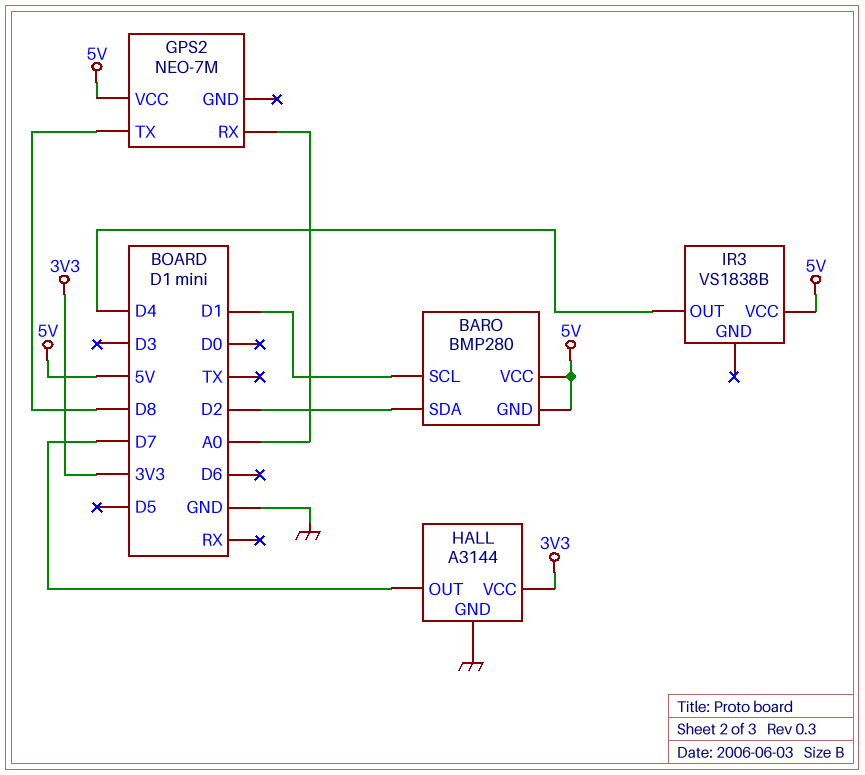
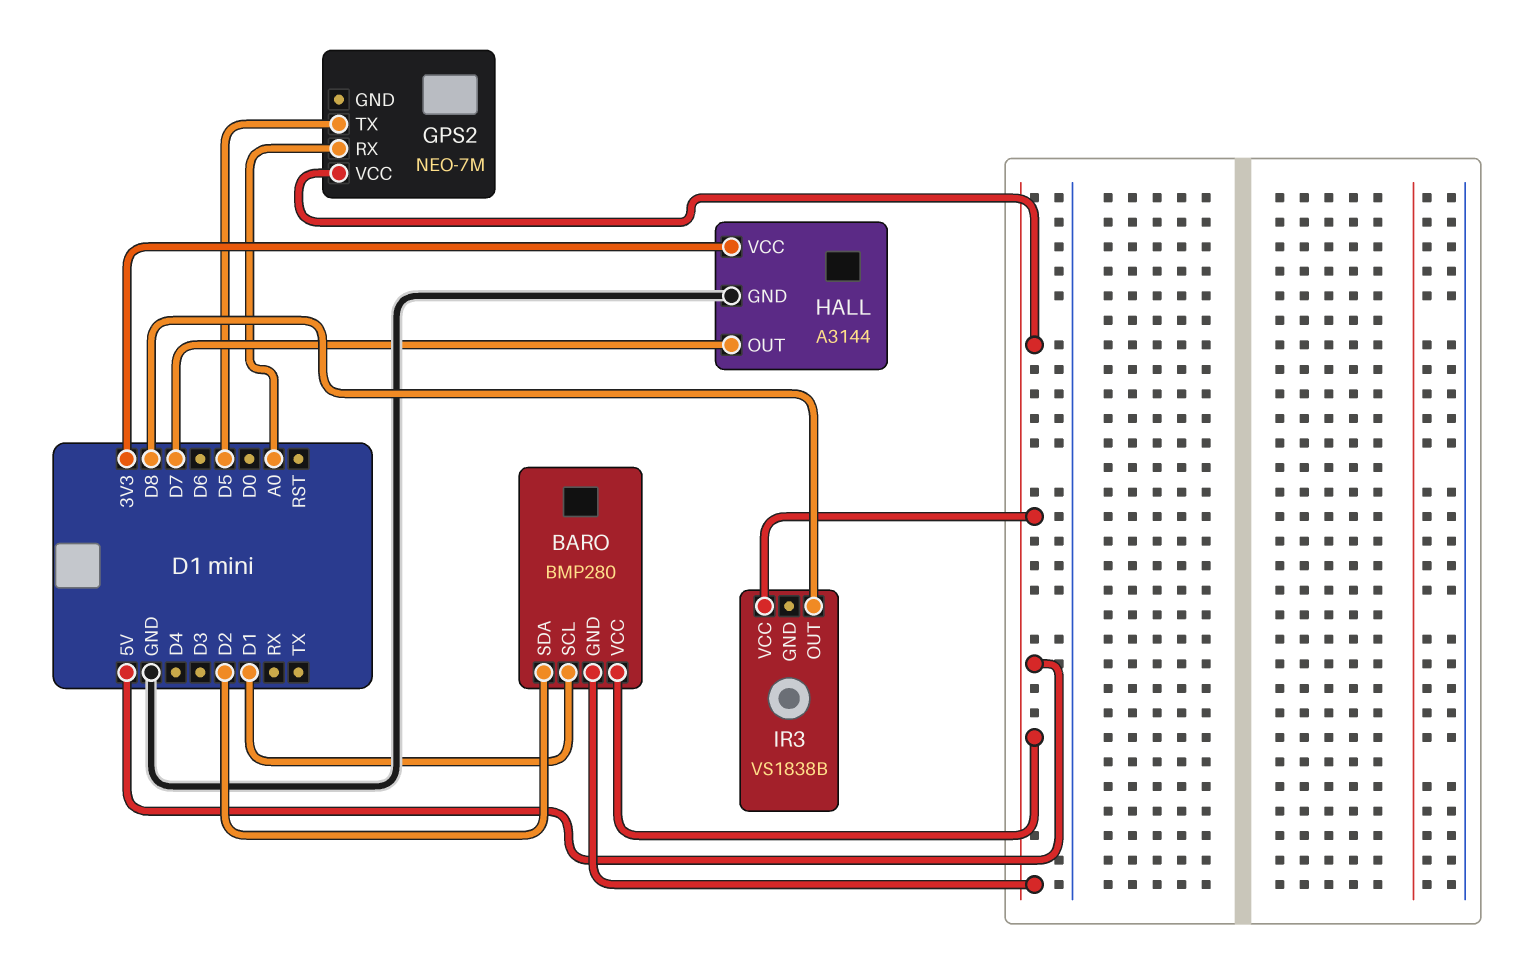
GPS2 pin TX: D8 -> D5
IR3 pin OUT: D4 -> D8

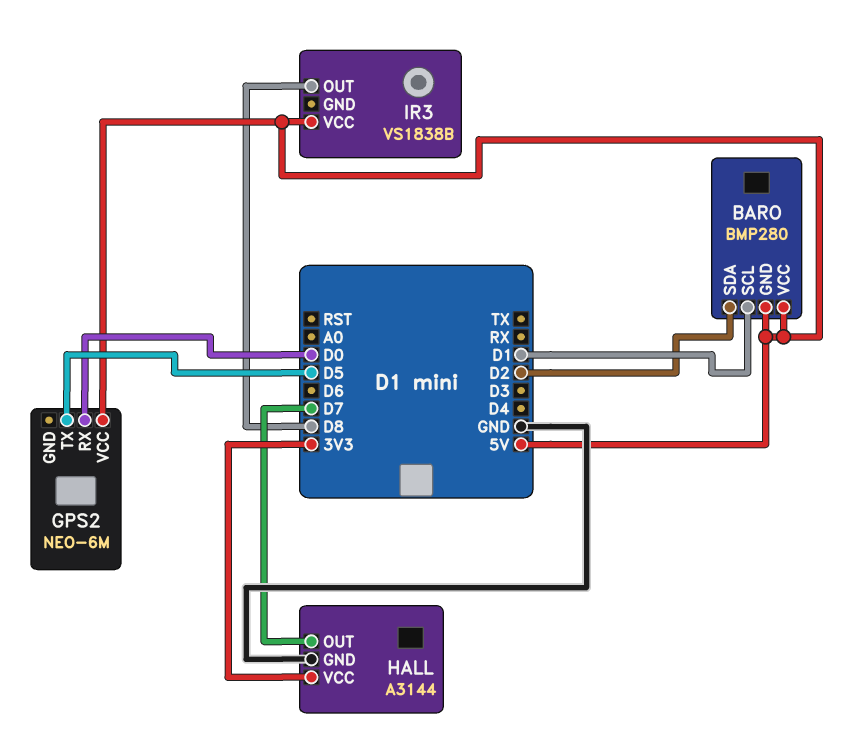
GPS2: NEO-7M -> NEO-6M
GPS2 pin RX: A0 -> D0

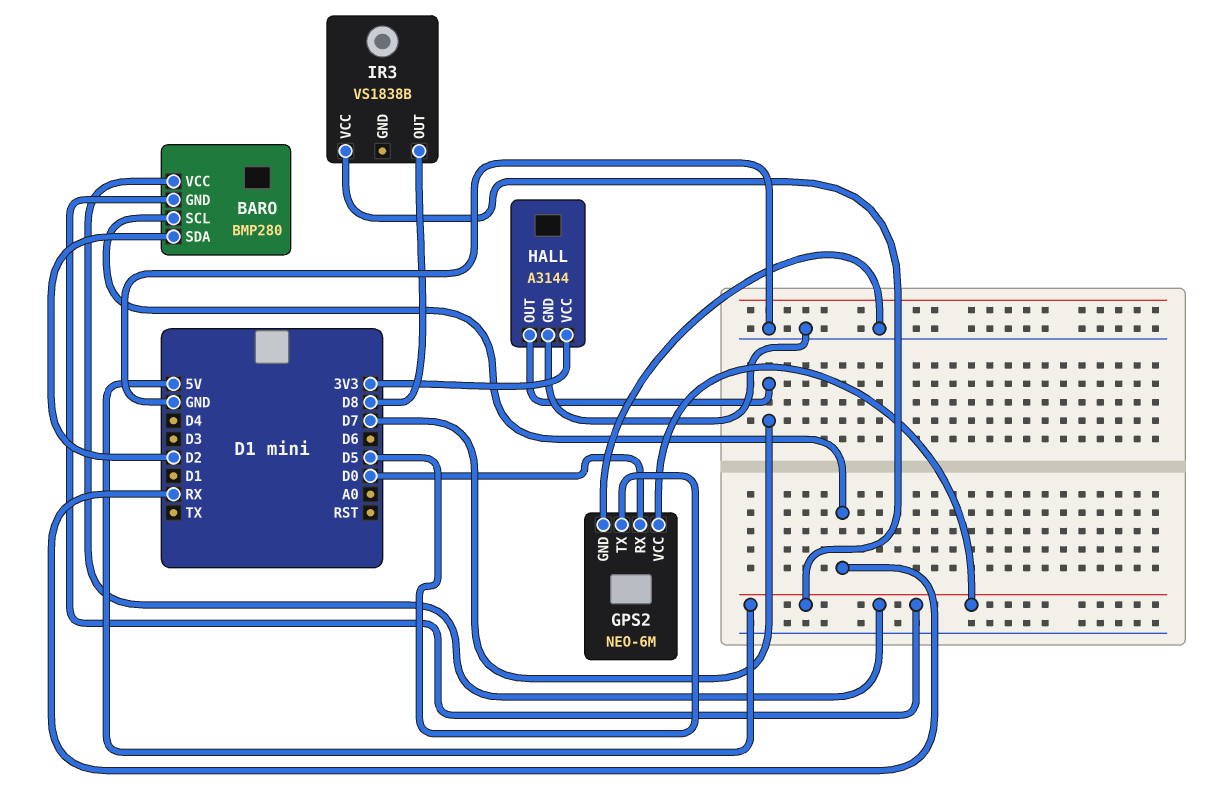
BARO pin SCL: D1 -> RX
GPS2 pin GND: none -> GND

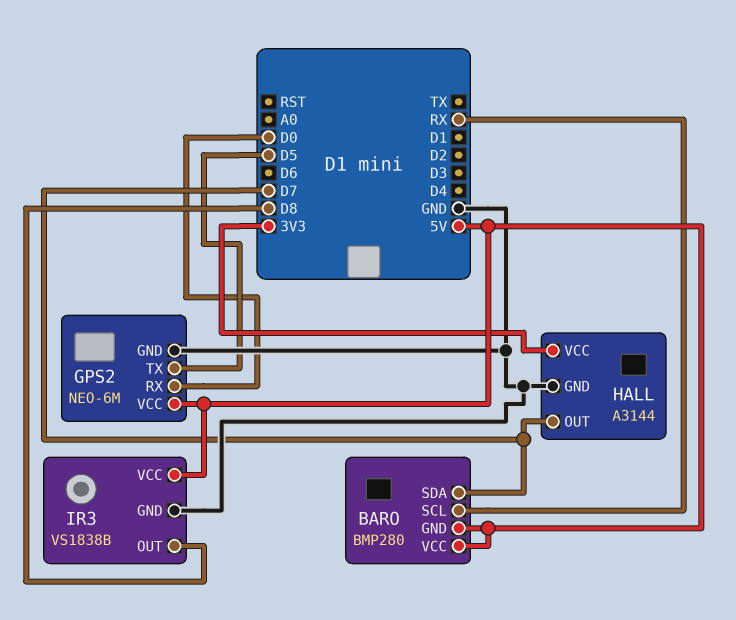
BARO pin SDA: D2 -> D7
IR3 pin GND: none -> GND

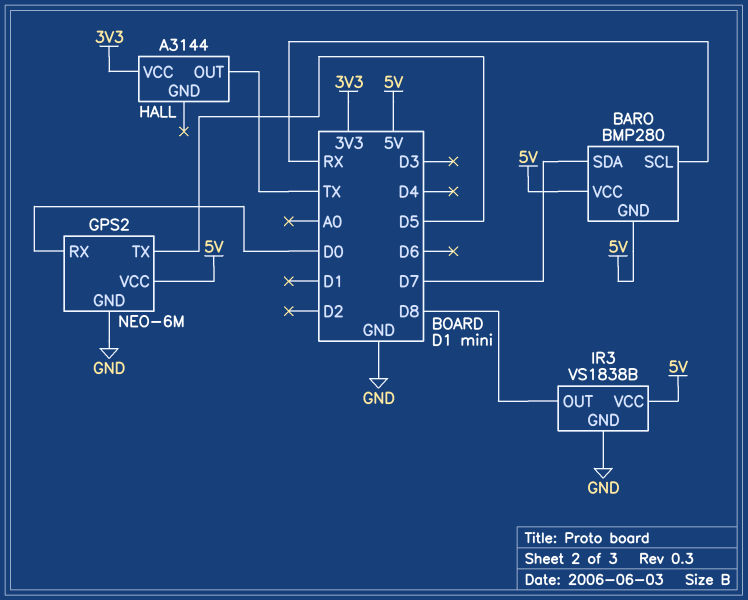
HALL pin GND: GND -> none
HALL pin OUT: D7 -> TX

